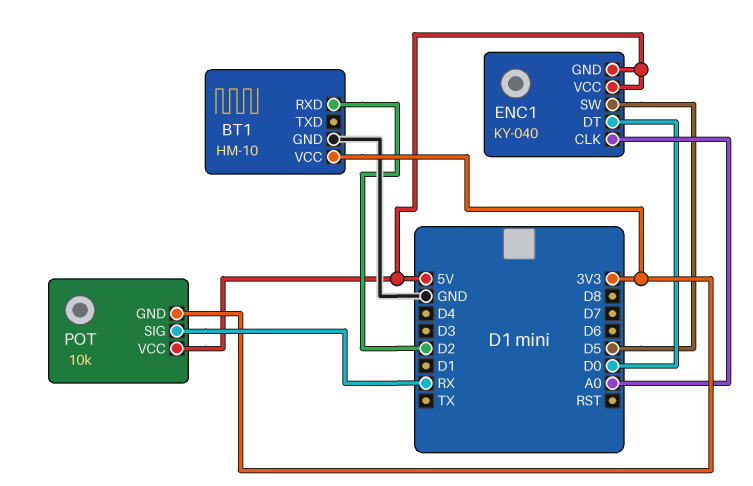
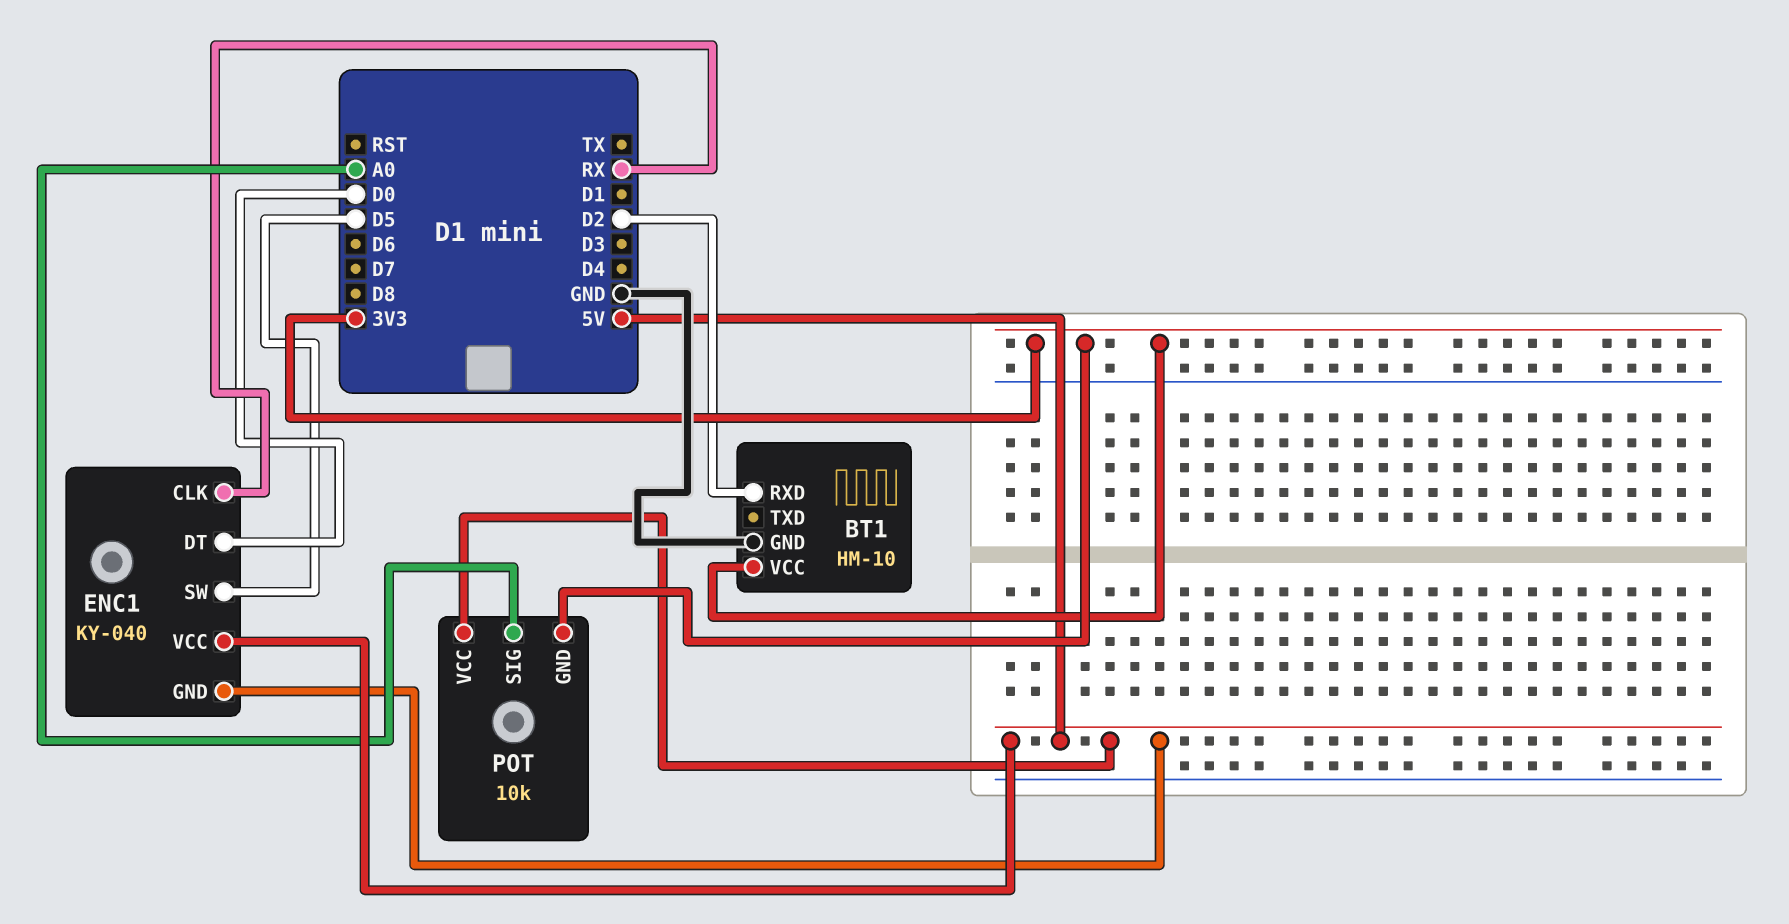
ENC1 pin CLK: A0 -> RX
POT pin SIG: RX -> A0

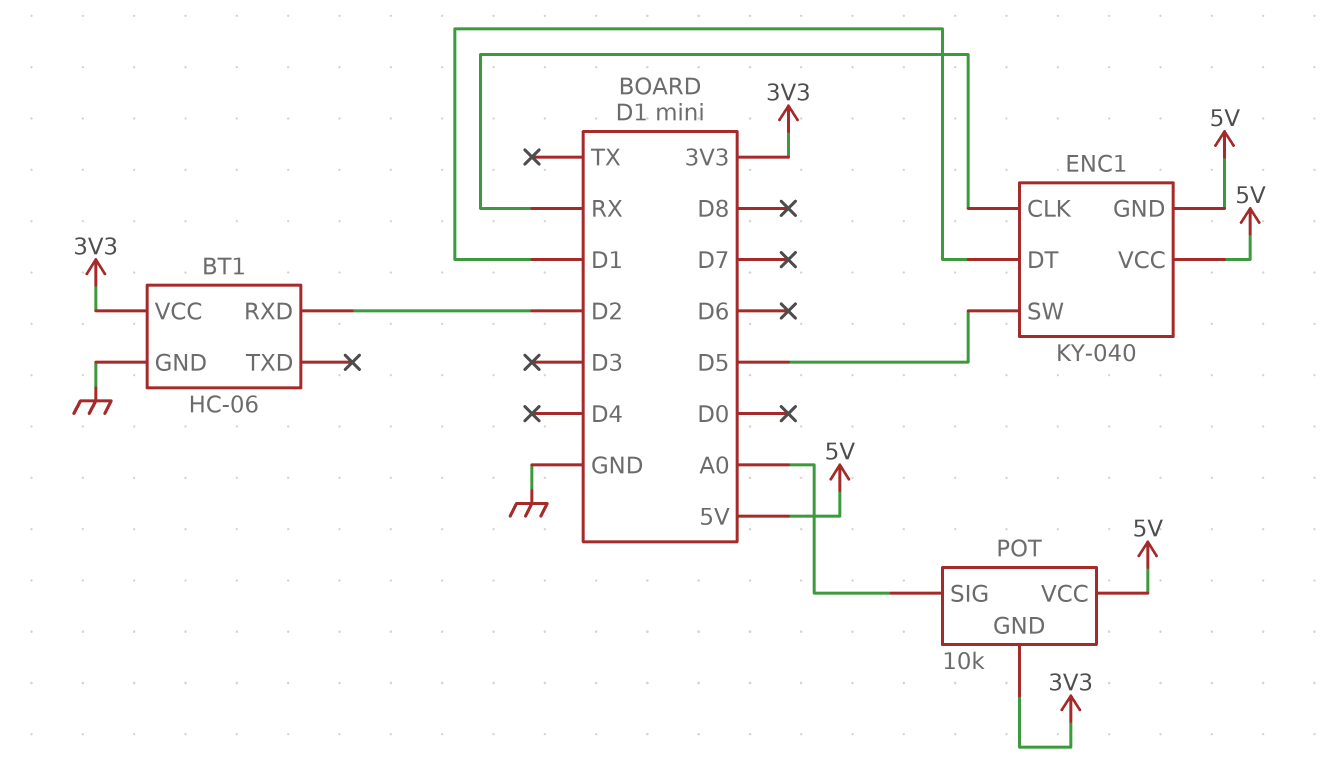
BT1: HM-10 -> HC-06
ENC1 pin DT: D0 -> D1

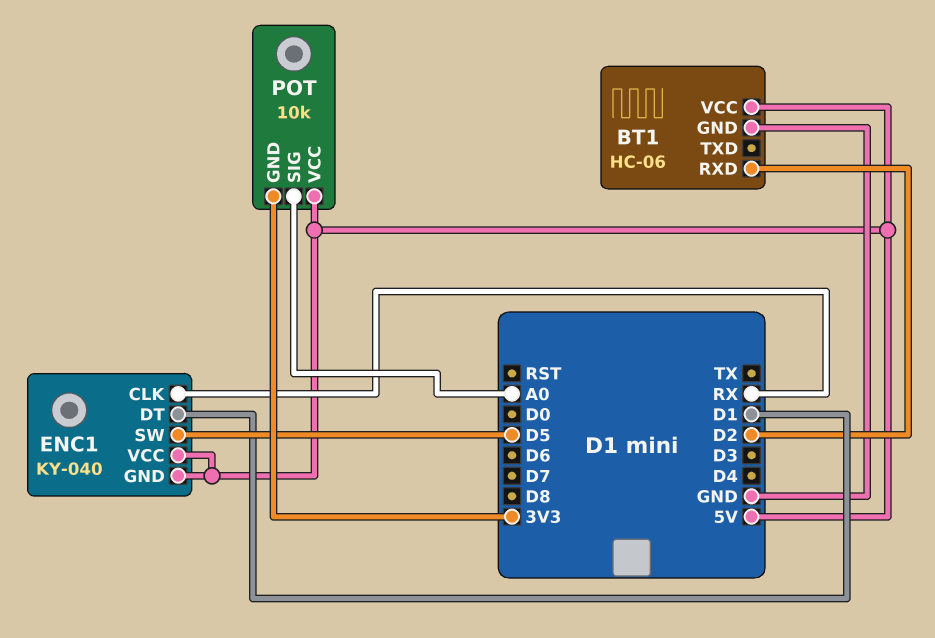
BT1 pin VCC: 3V3 -> 5V

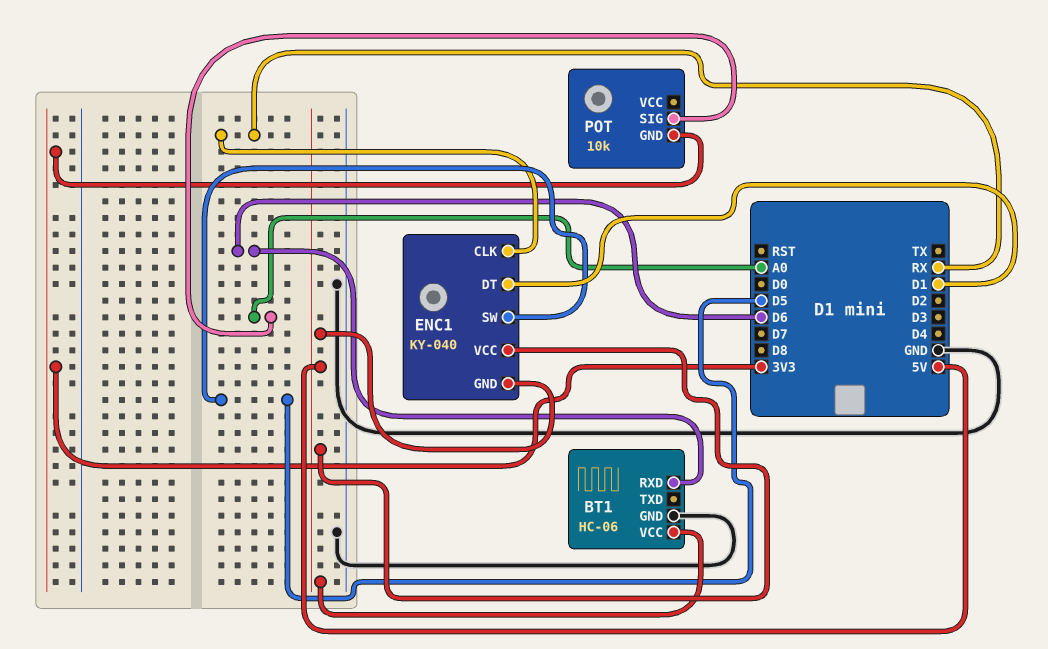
BT1 pin RXD: D2 -> D6
POT pin VCC: 5V -> none

